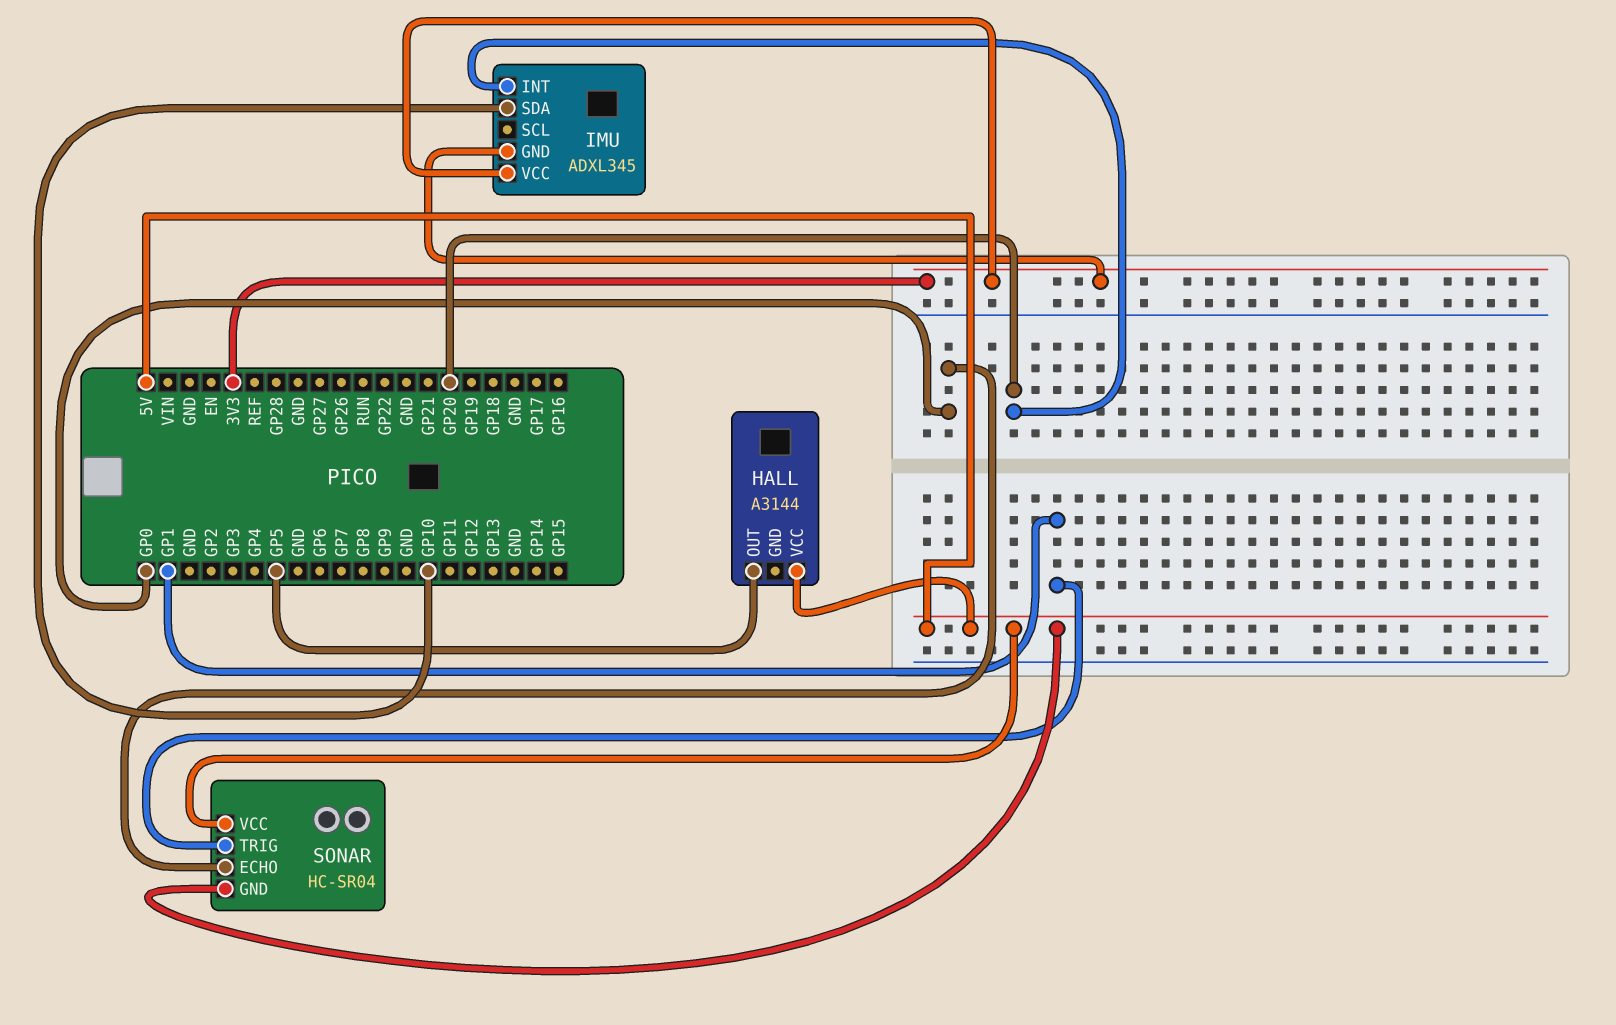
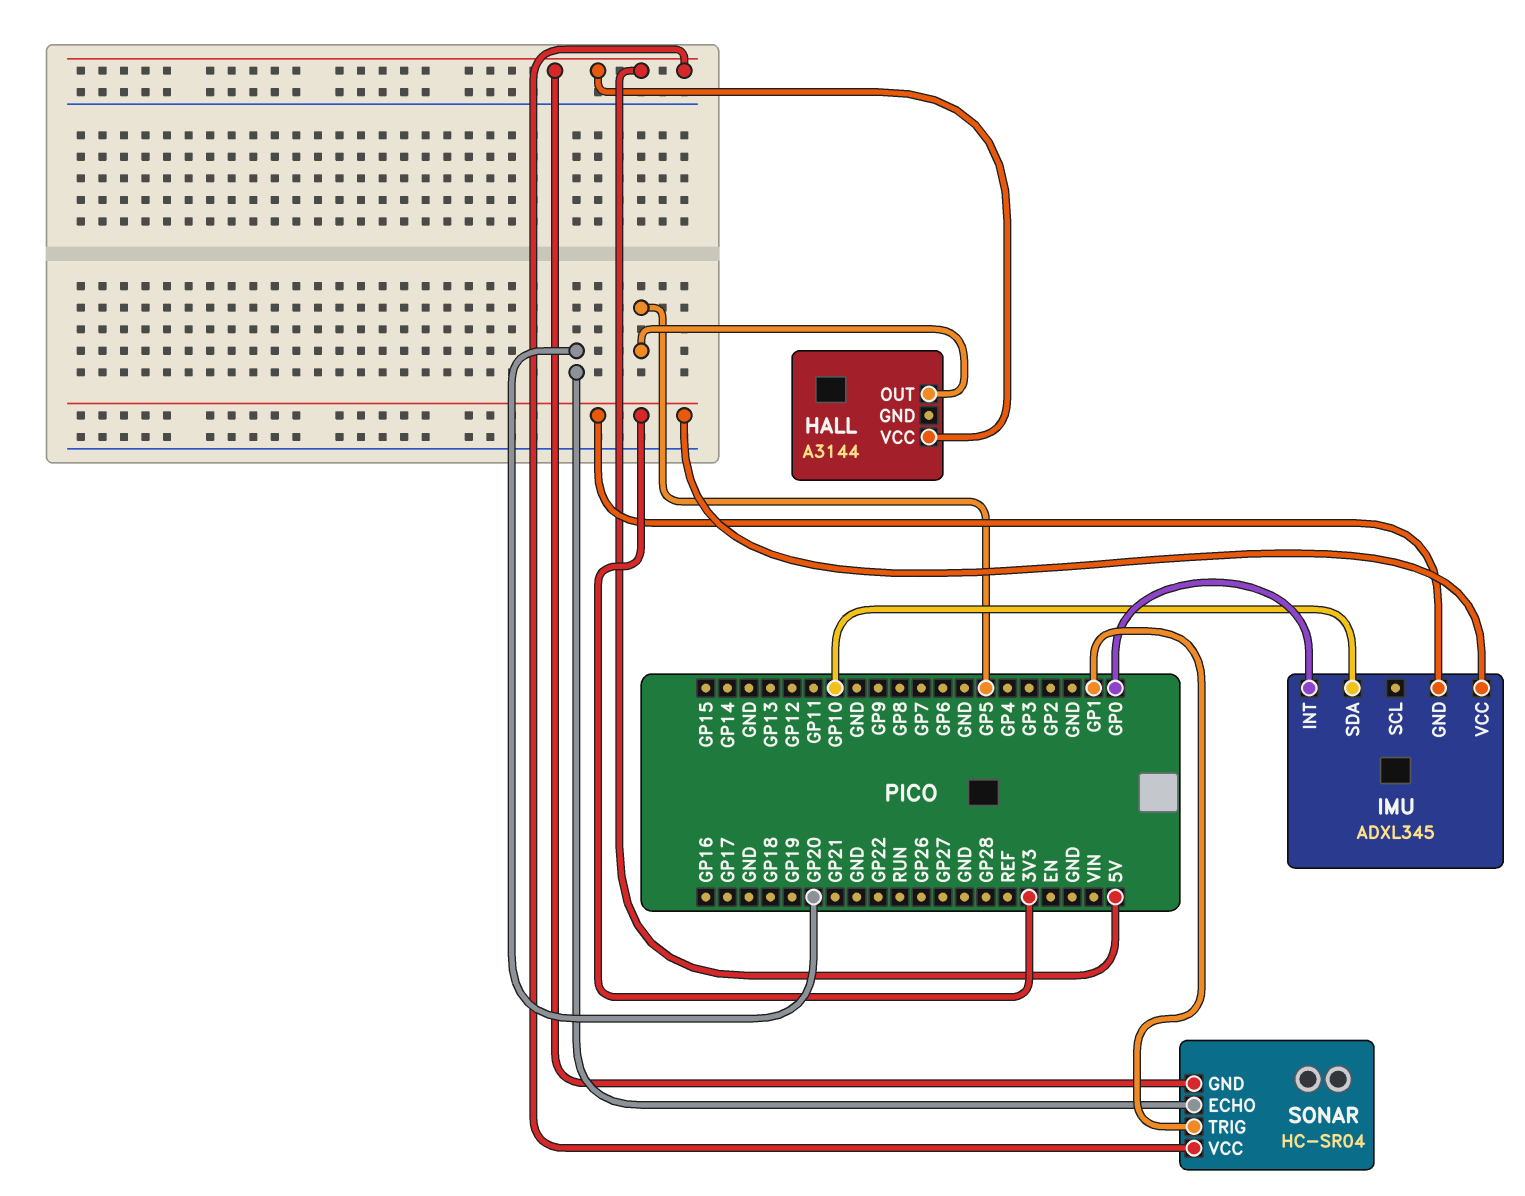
IMU pin INT: GP20 -> GP0
SONAR pin ECHO: GP0 -> GP20

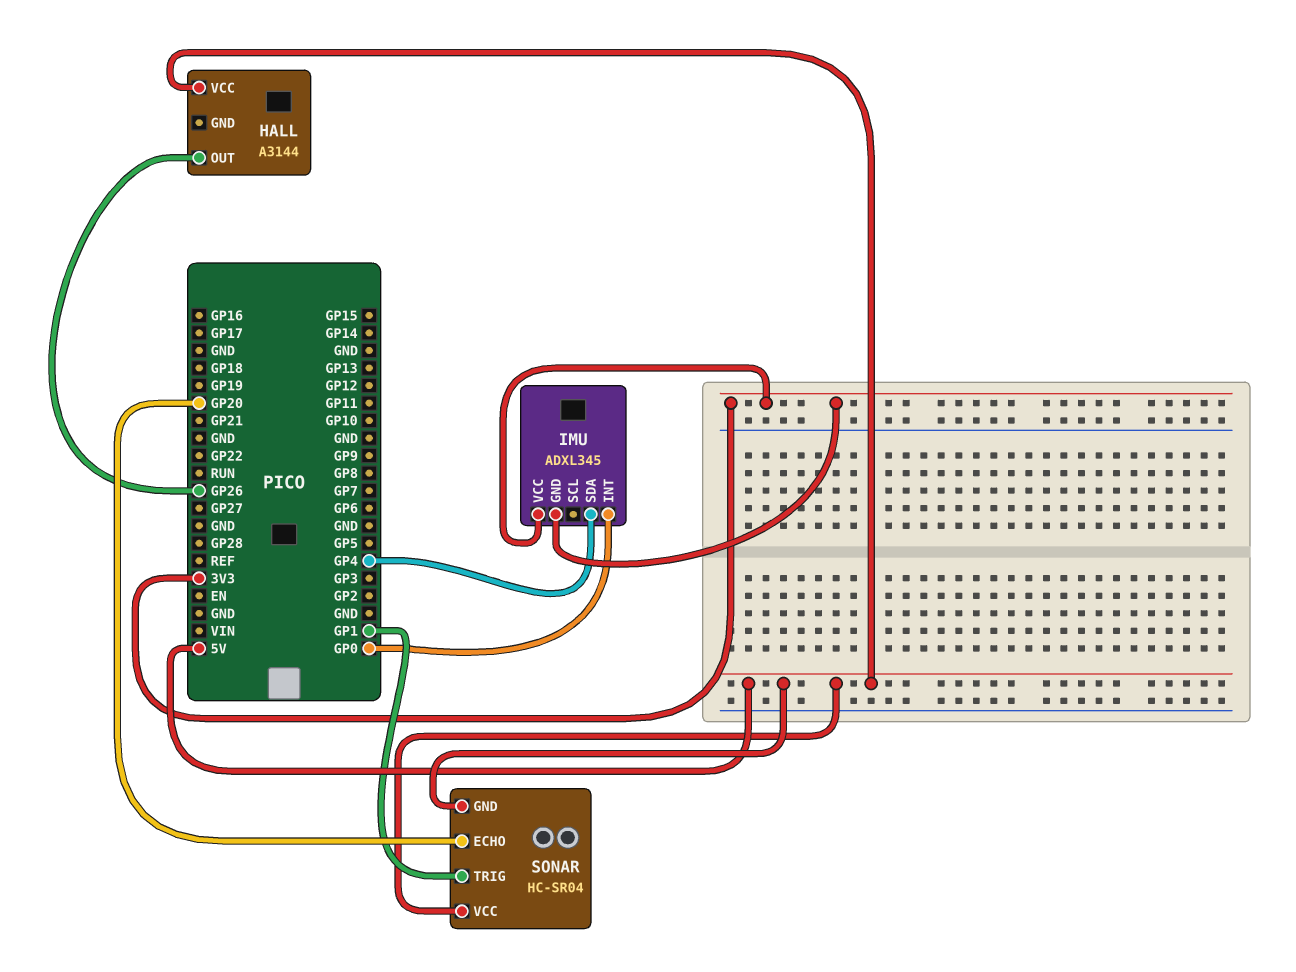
HALL pin OUT: GP5 -> GP26
IMU pin SDA: GP10 -> GP4

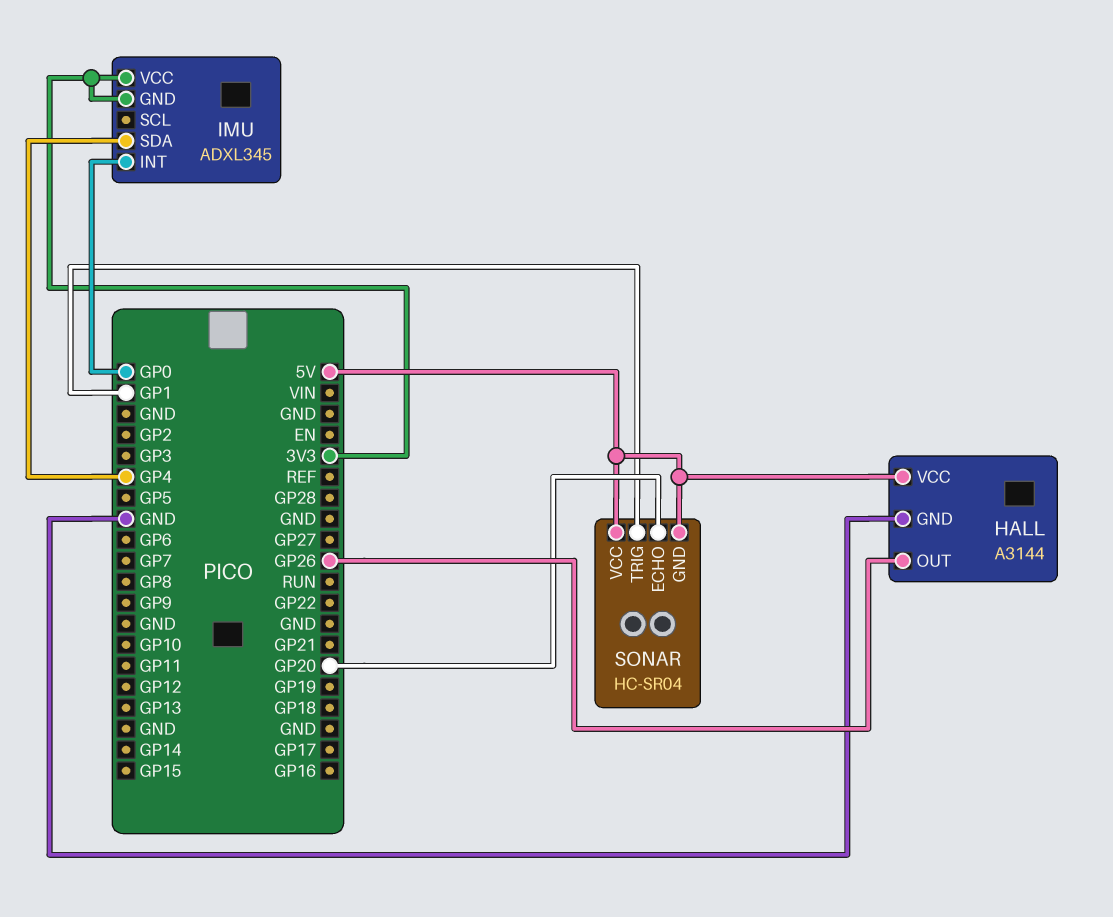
HALL pin GND: none -> GND

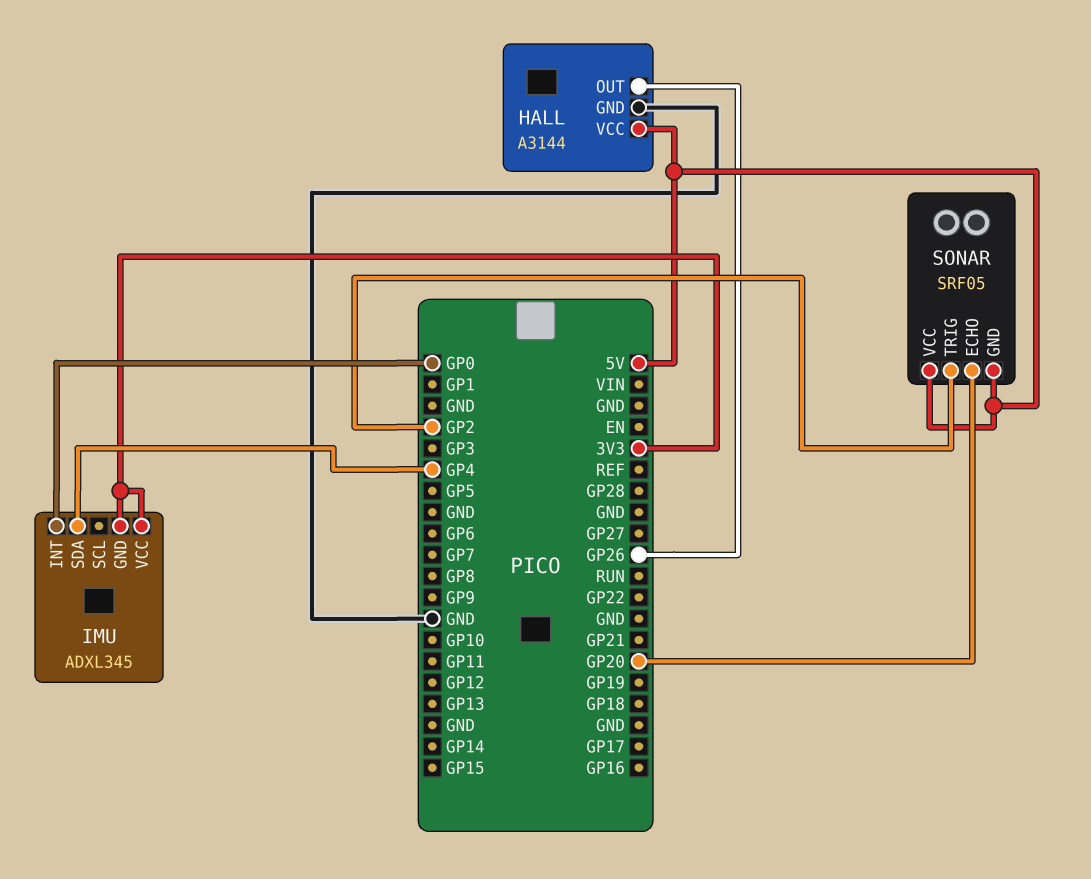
SONAR: HC-SR04 -> SRF05
SONAR pin TRIG: GP1 -> GP2

